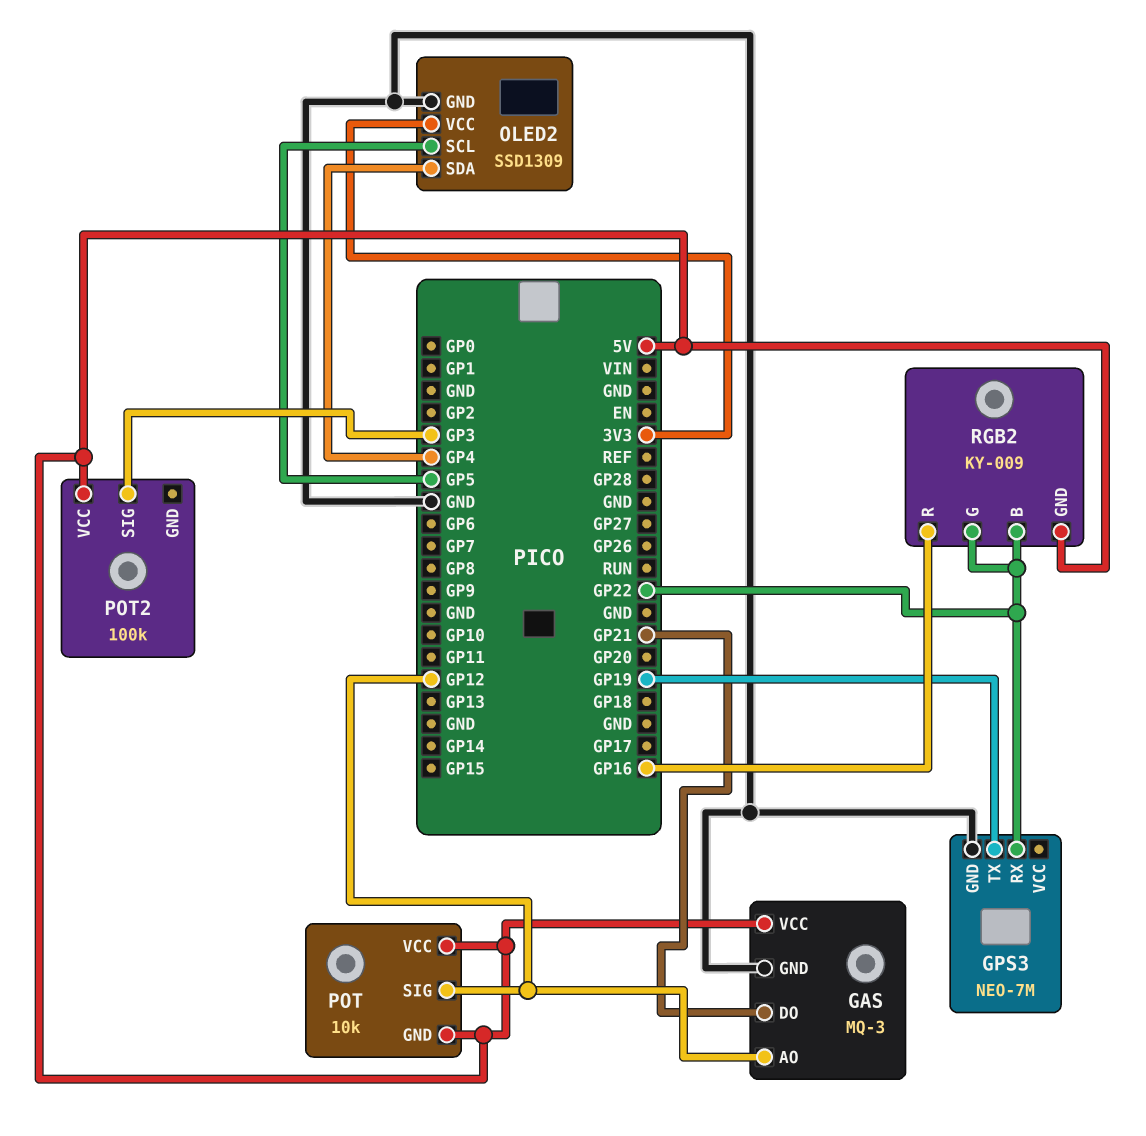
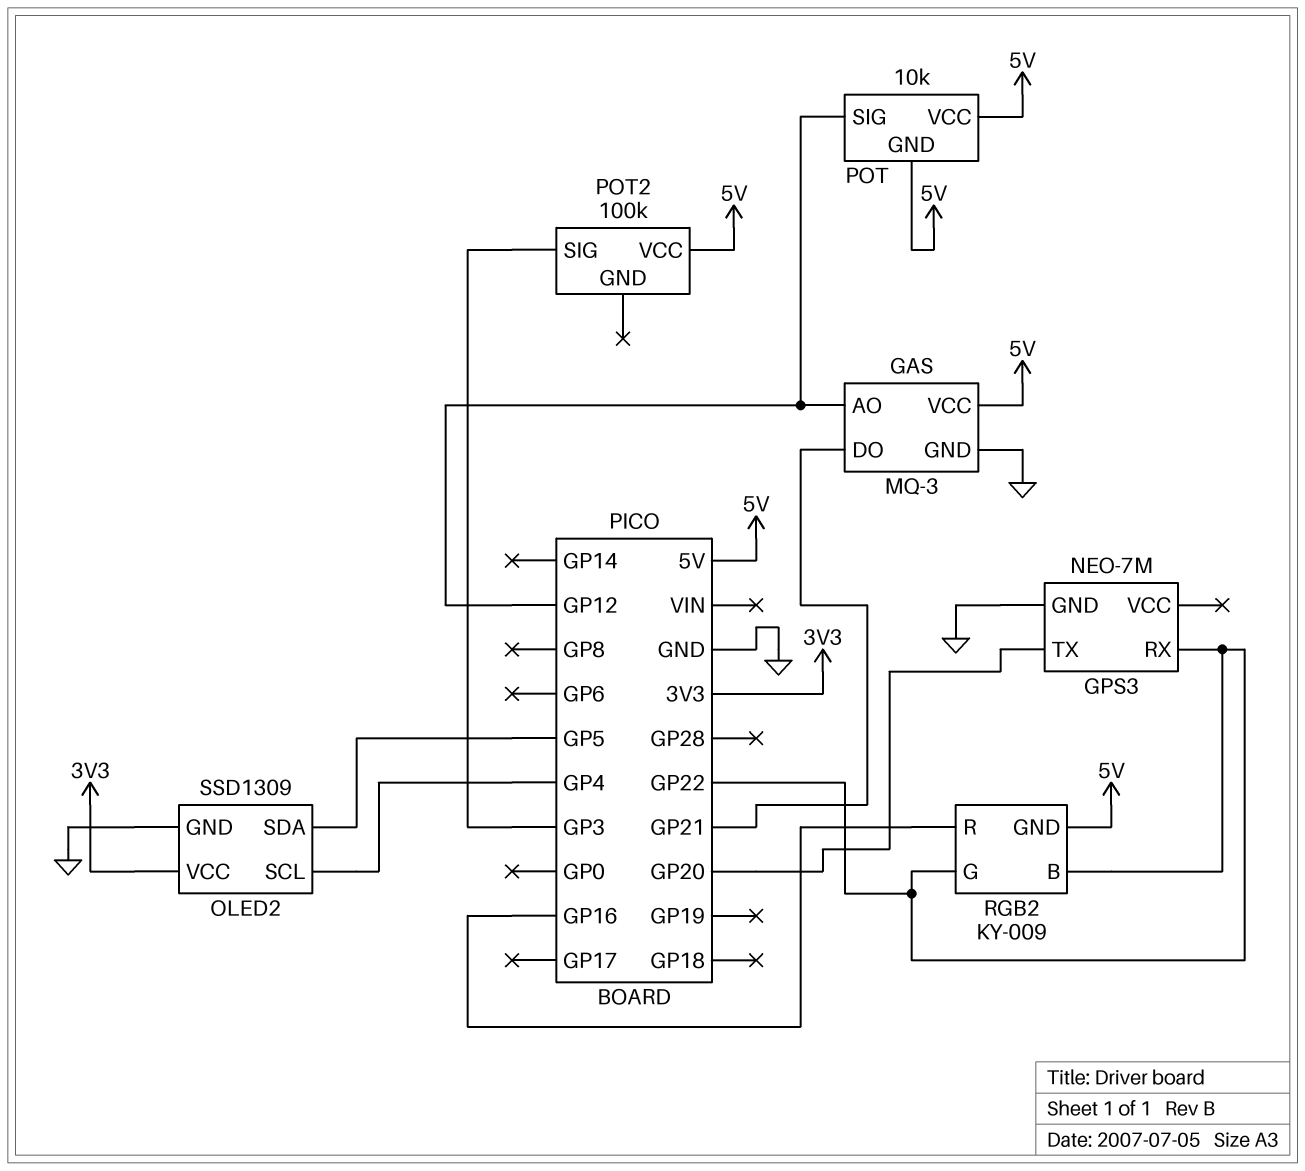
GPS3 pin TX: GP19 -> GP20
OLED2 pin SCL: GP5 -> GP4
OLED2 pin SDA: GP4 -> GP5

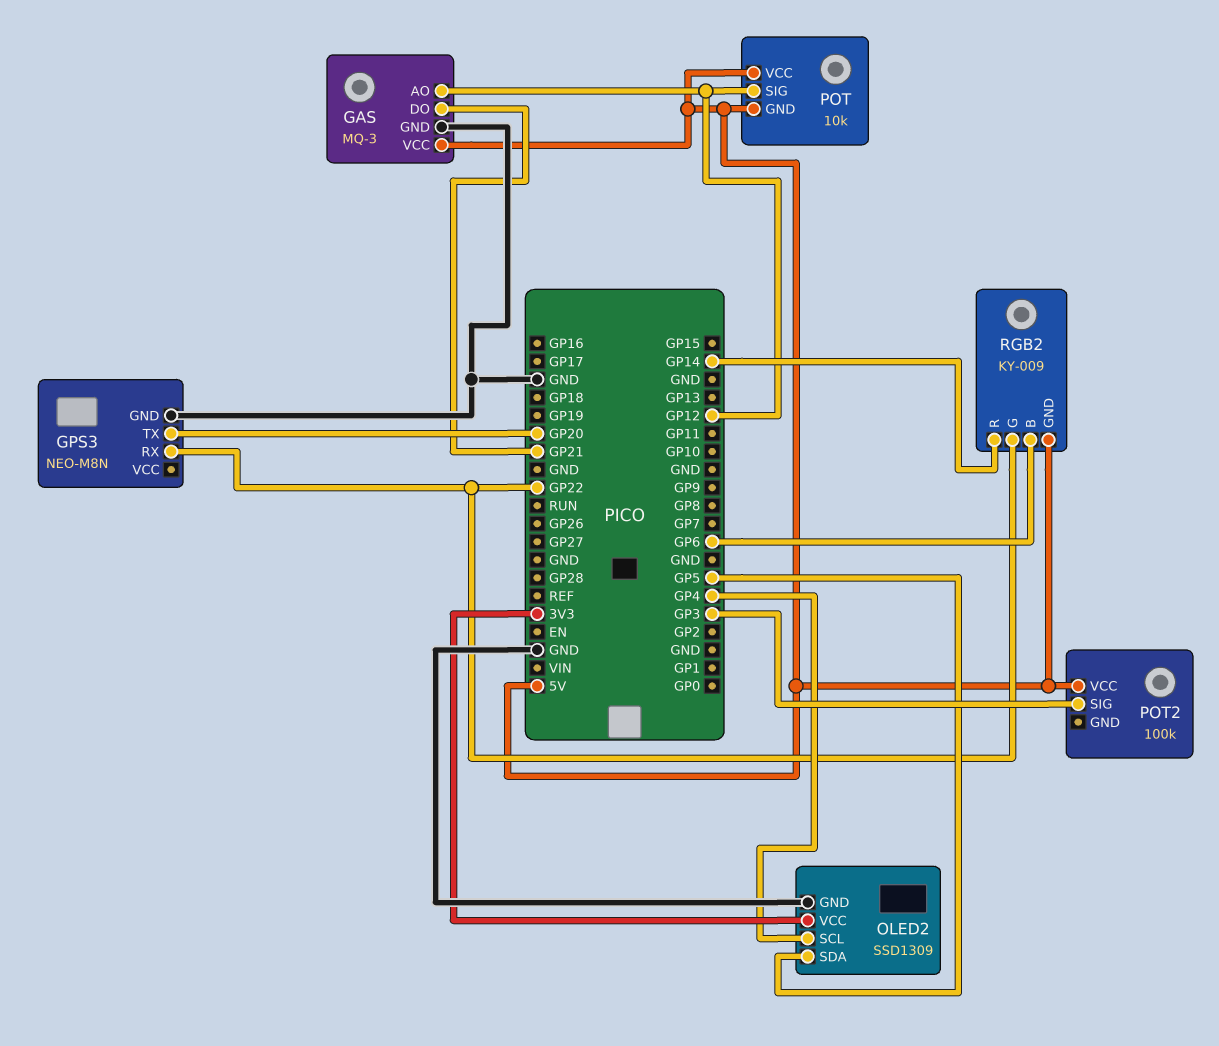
GPS3: NEO-7M -> NEO-M8N
RGB2 pin B: GP22 -> GP6
RGB2 pin R: GP16 -> GP14

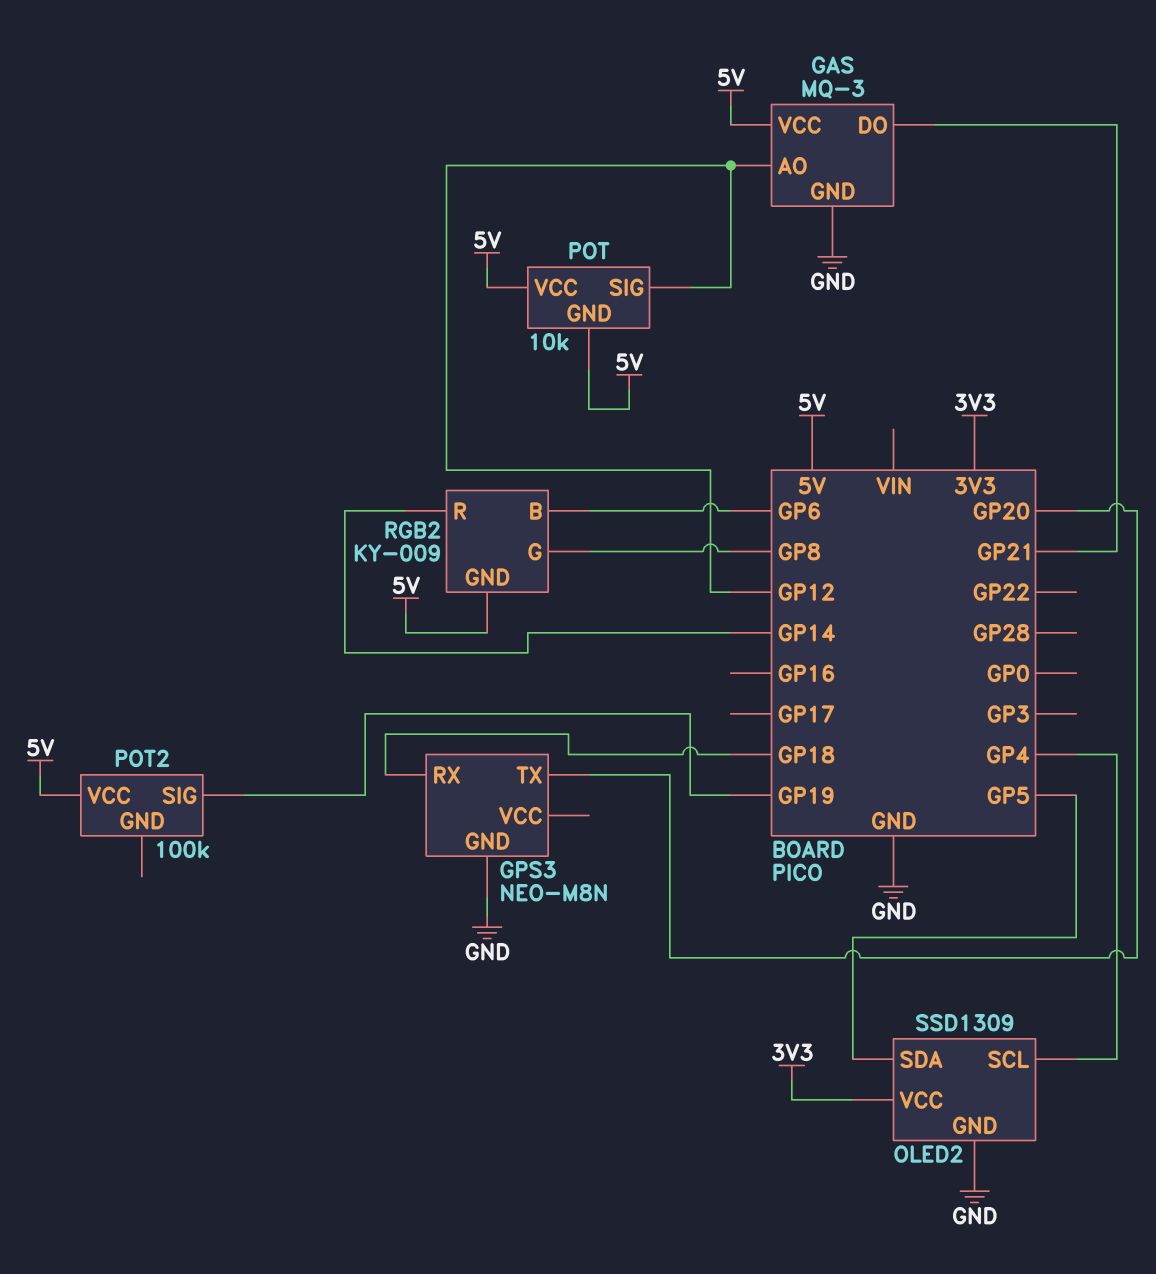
GPS3 pin RX: GP22 -> GP18
POT2 pin SIG: GP3 -> GP19
RGB2 pin G: GP22 -> GP8

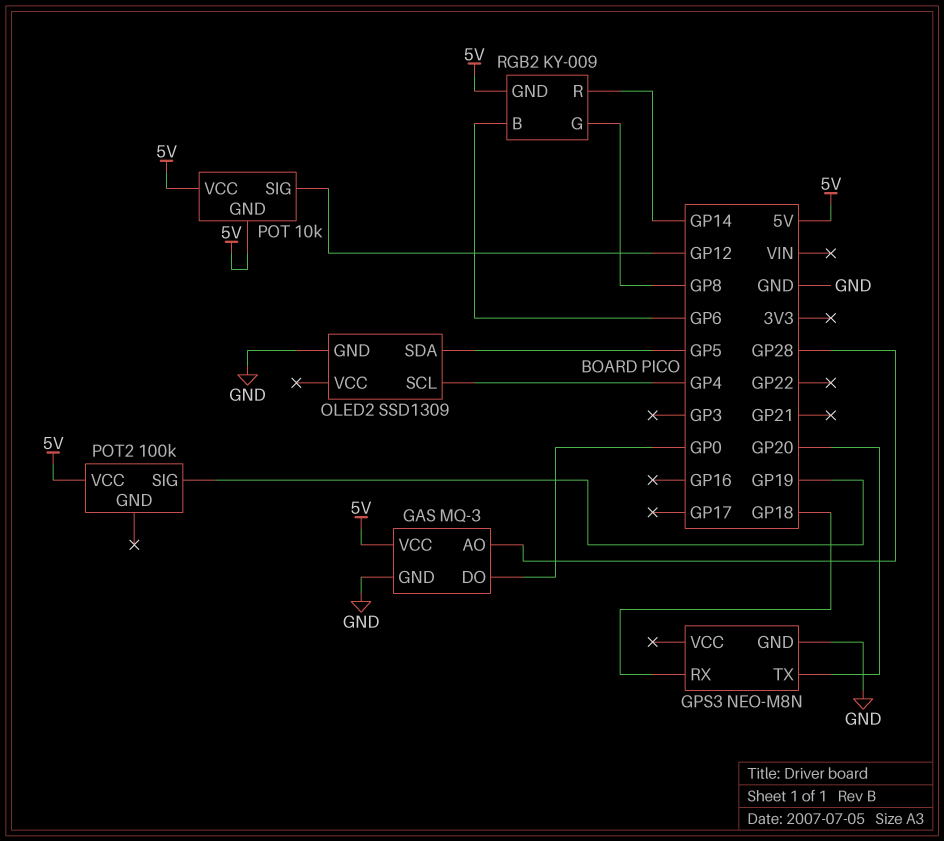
GAS pin AO: GP12 -> GP28
GAS pin DO: GP21 -> GP0
OLED2 pin VCC: 3V3 -> none

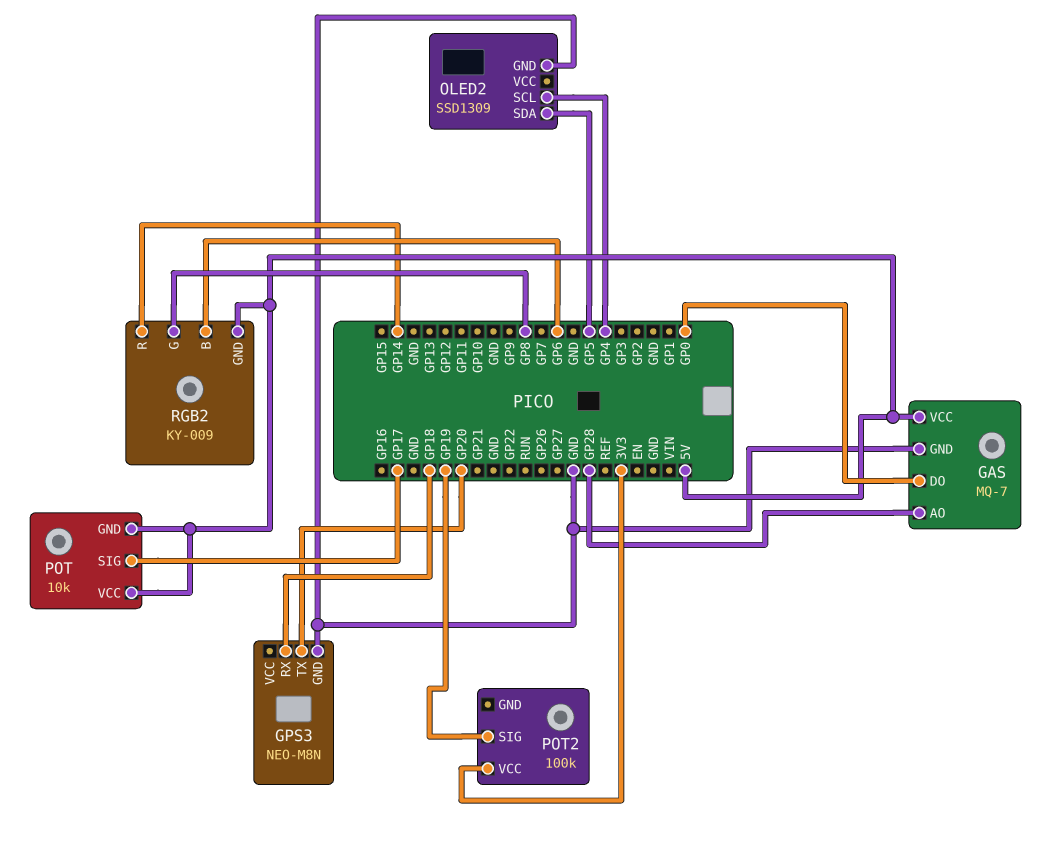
GAS: MQ-3 -> MQ-7
POT pin SIG: GP12 -> GP17
POT2 pin VCC: 5V -> 3V3

